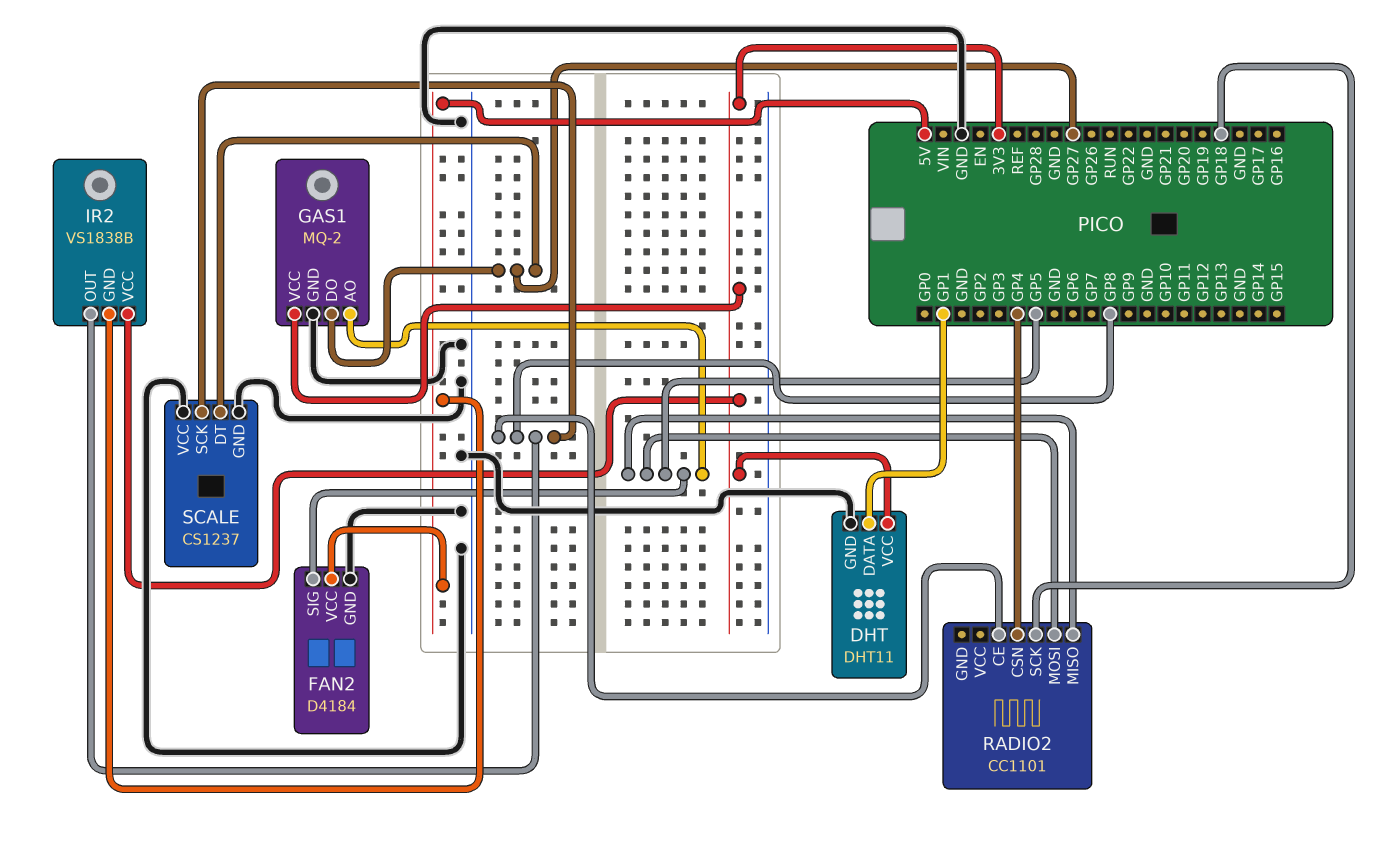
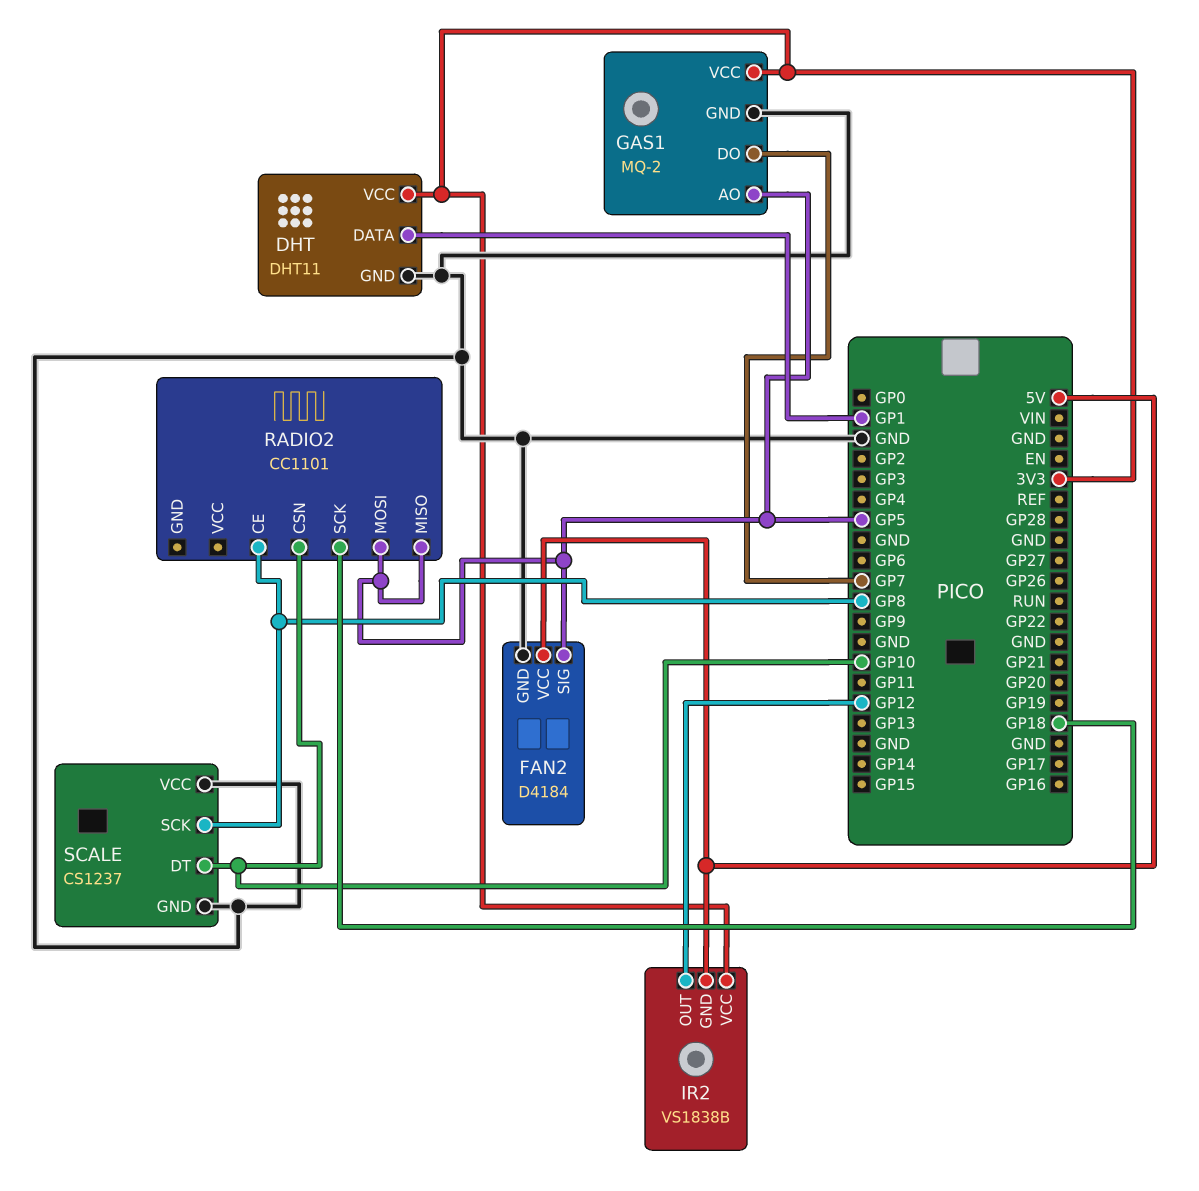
GAS1 pin DO: GP27 -> GP7
IR2 pin OUT: GP8 -> GP12
RADIO2 pin CSN: GP4 -> GP10
SCALE pin DT: GP27 -> GP10

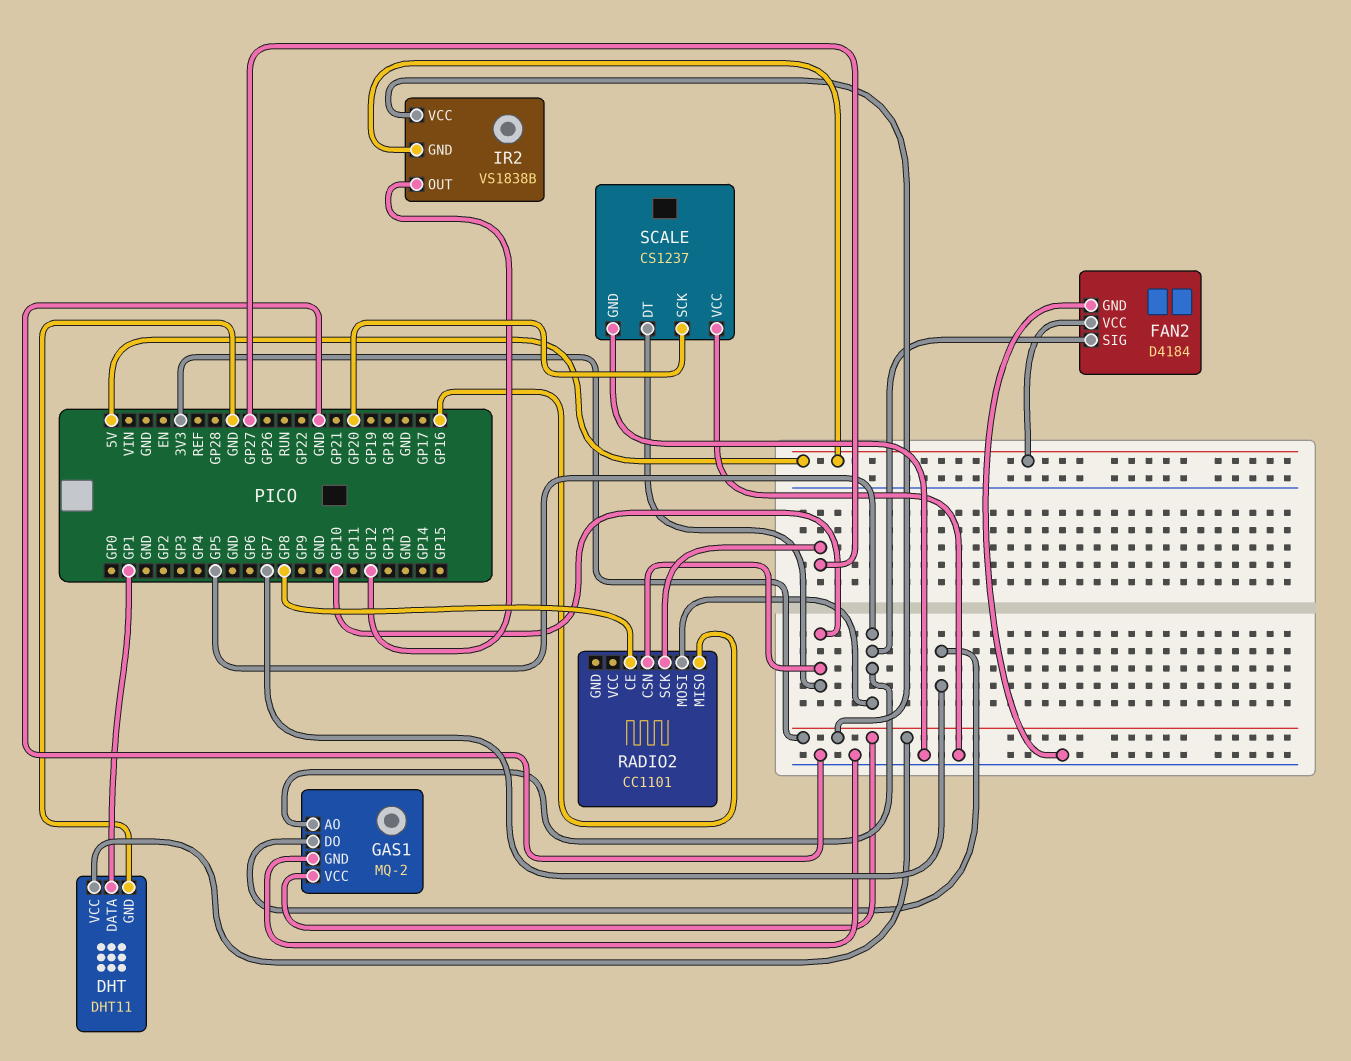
RADIO2 pin MISO: GP5 -> GP16
RADIO2 pin SCK: GP18 -> GP27
SCALE pin SCK: GP8 -> GP20

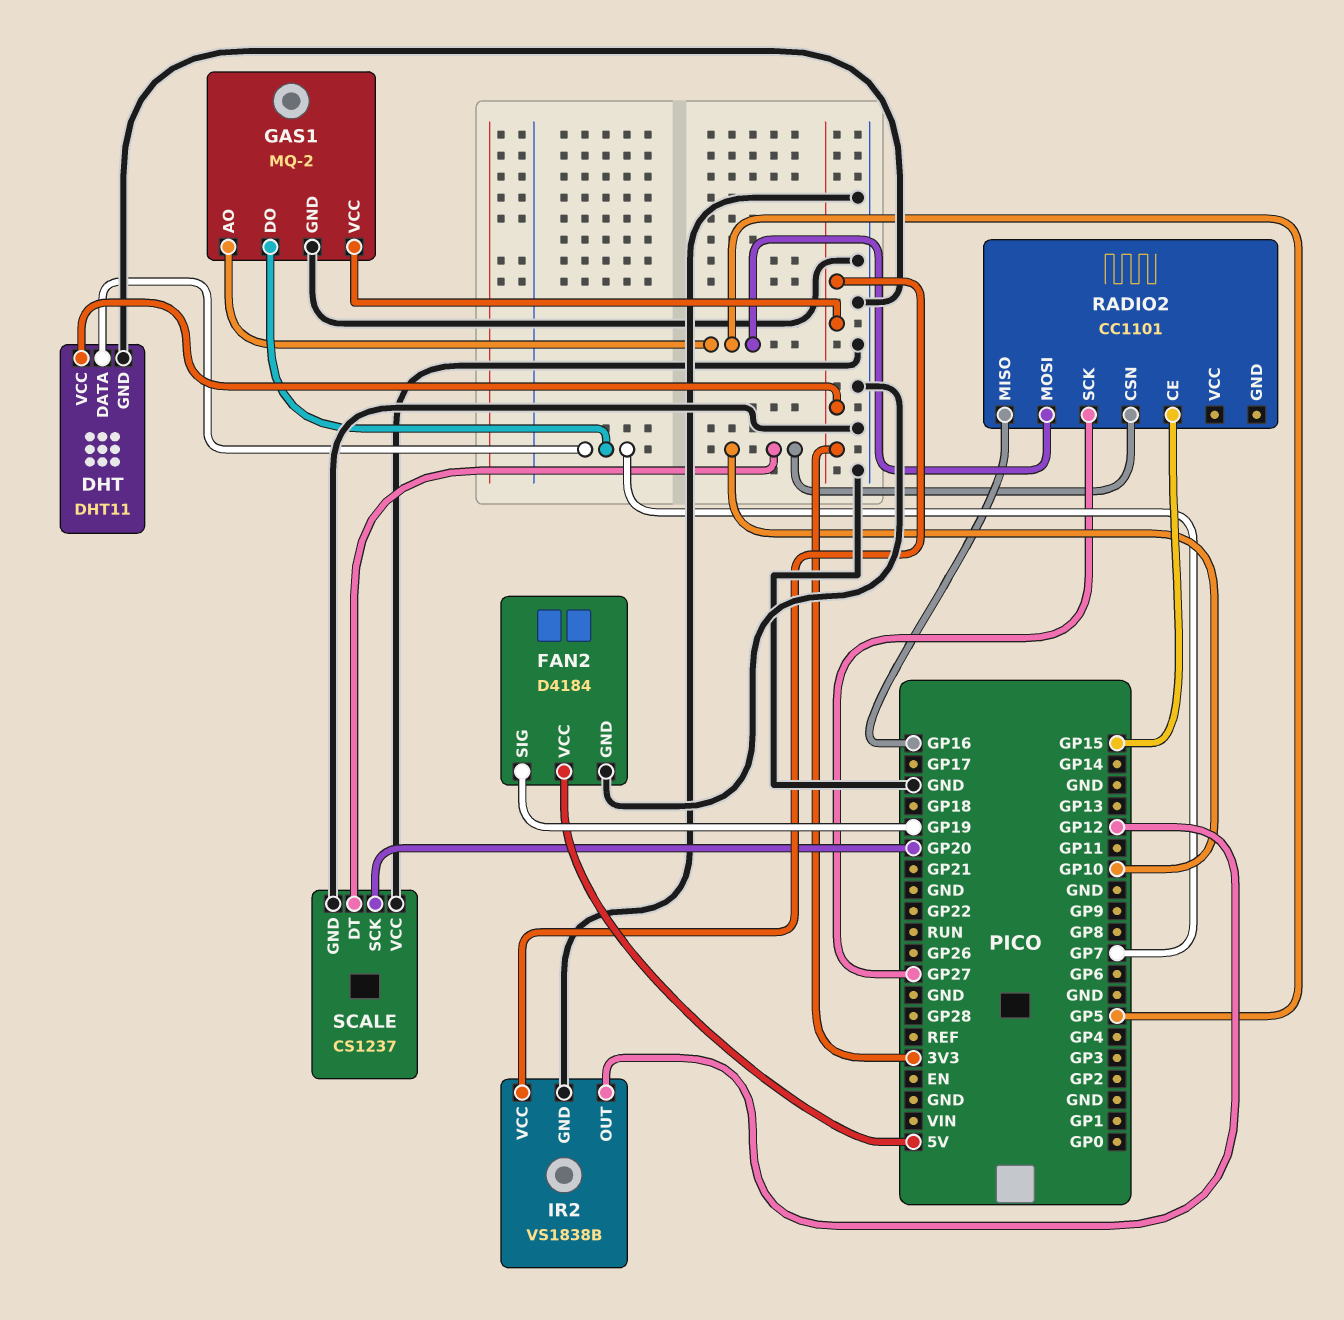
DHT pin DATA: GP1 -> GP7
FAN2 pin SIG: GP5 -> GP19
IR2 pin GND: 5V -> GND
RADIO2 pin CE: GP8 -> GP15

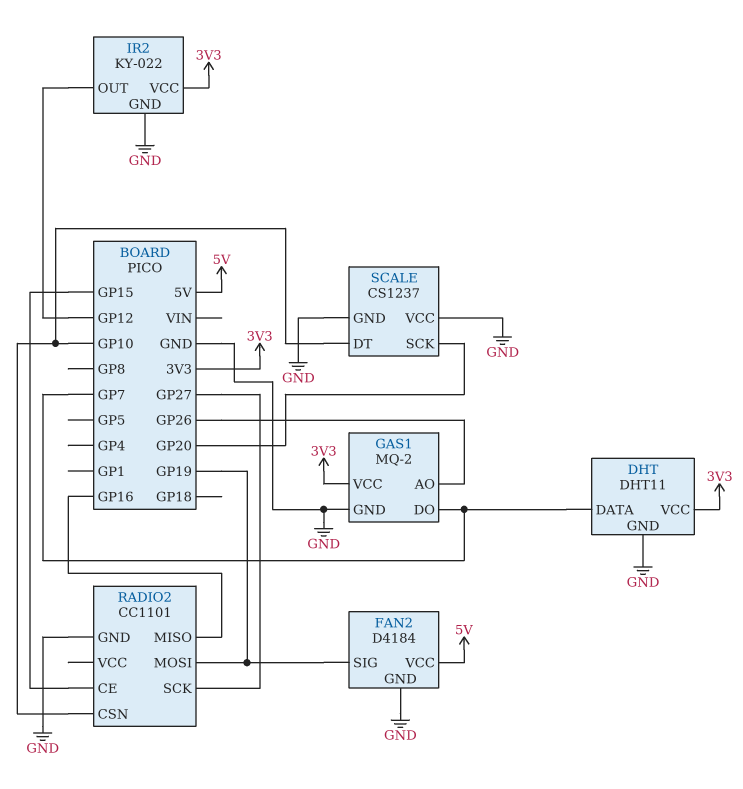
GAS1 pin AO: GP5 -> GP26
IR2: VS1838B -> KY-022
RADIO2 pin GND: none -> GND
RADIO2 pin MOSI: GP5 -> GP19

